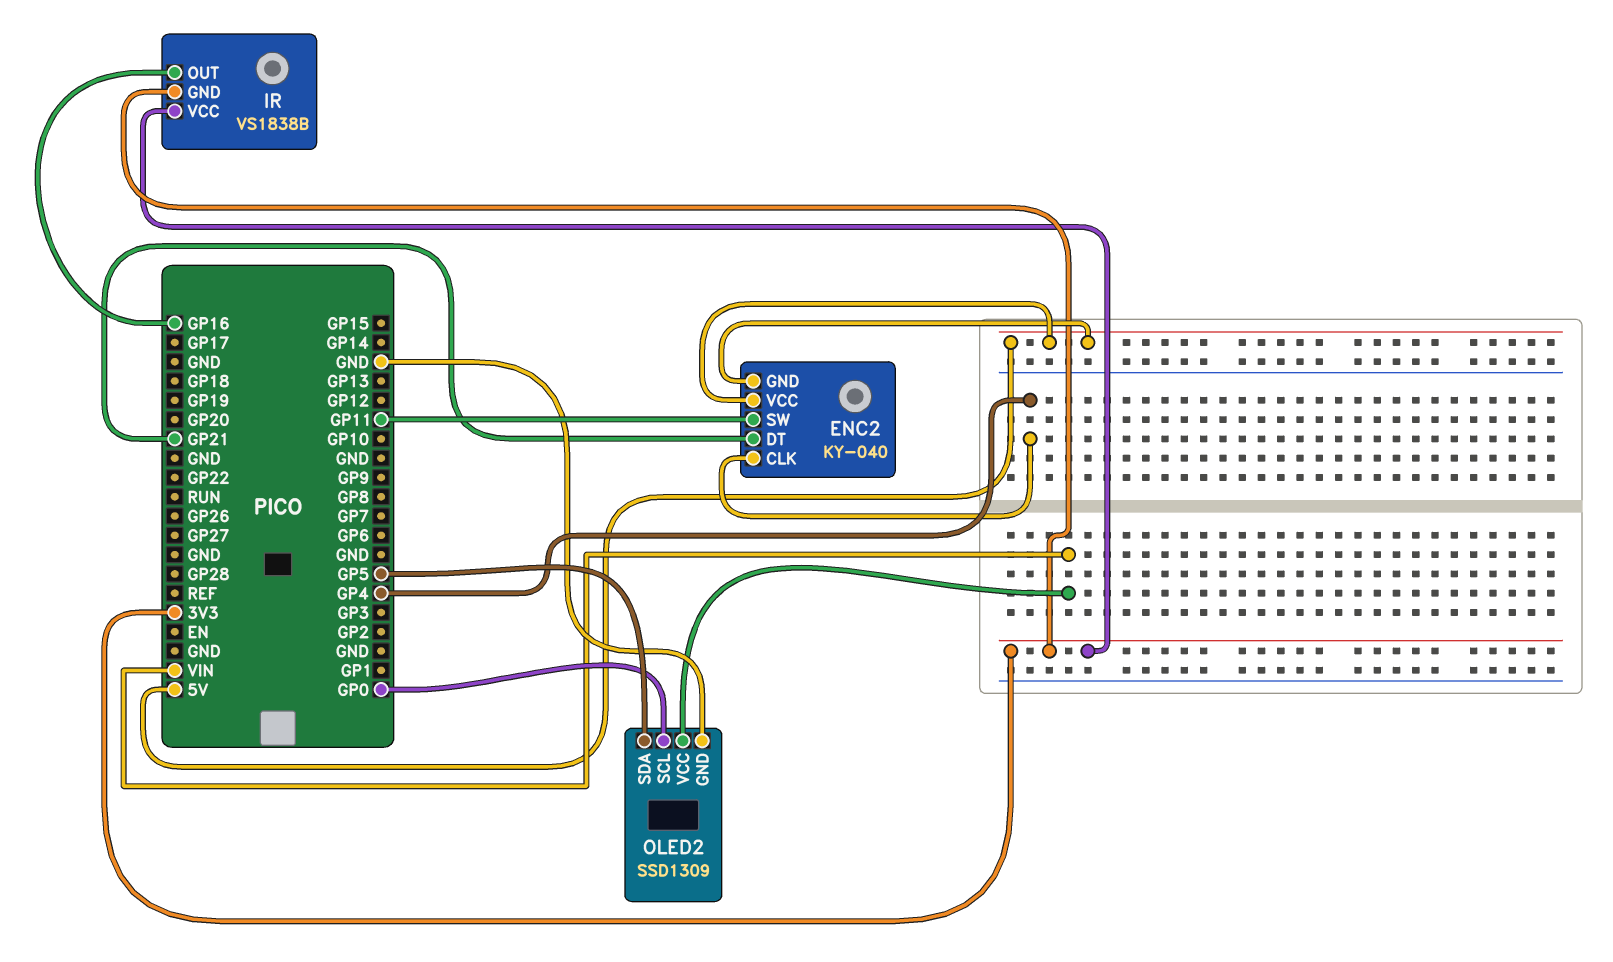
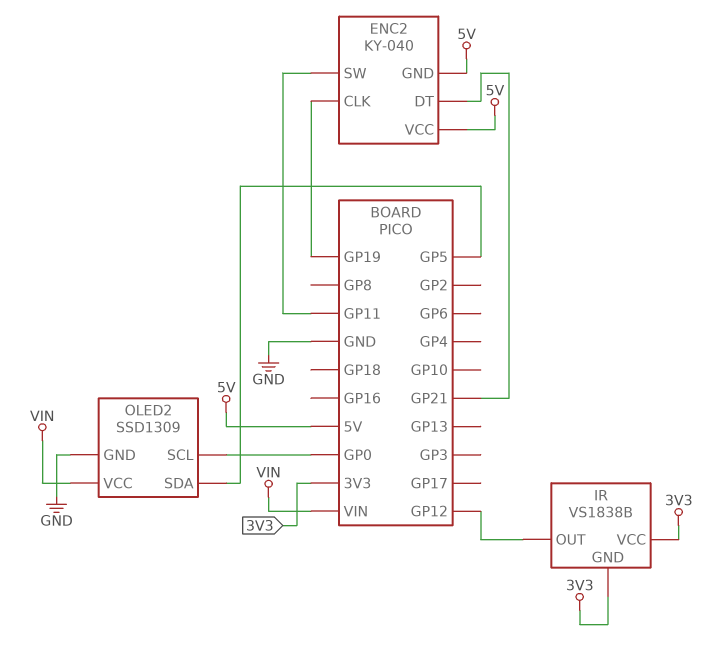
ENC2 pin CLK: GP4 -> GP19
IR pin OUT: GP16 -> GP12

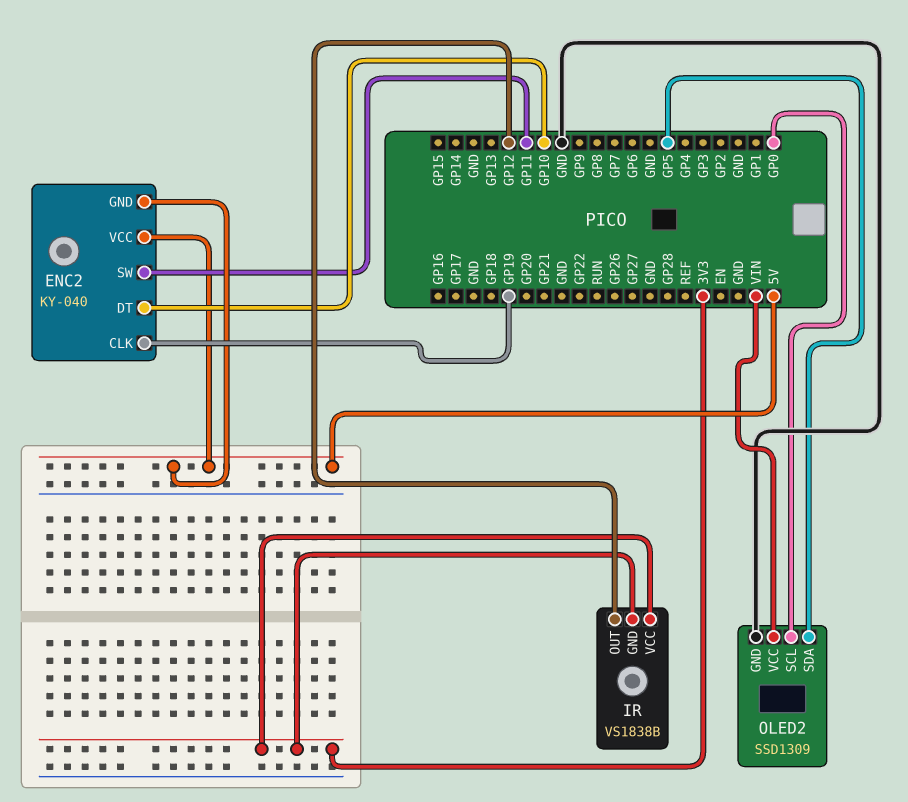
ENC2 pin DT: GP21 -> GP10

